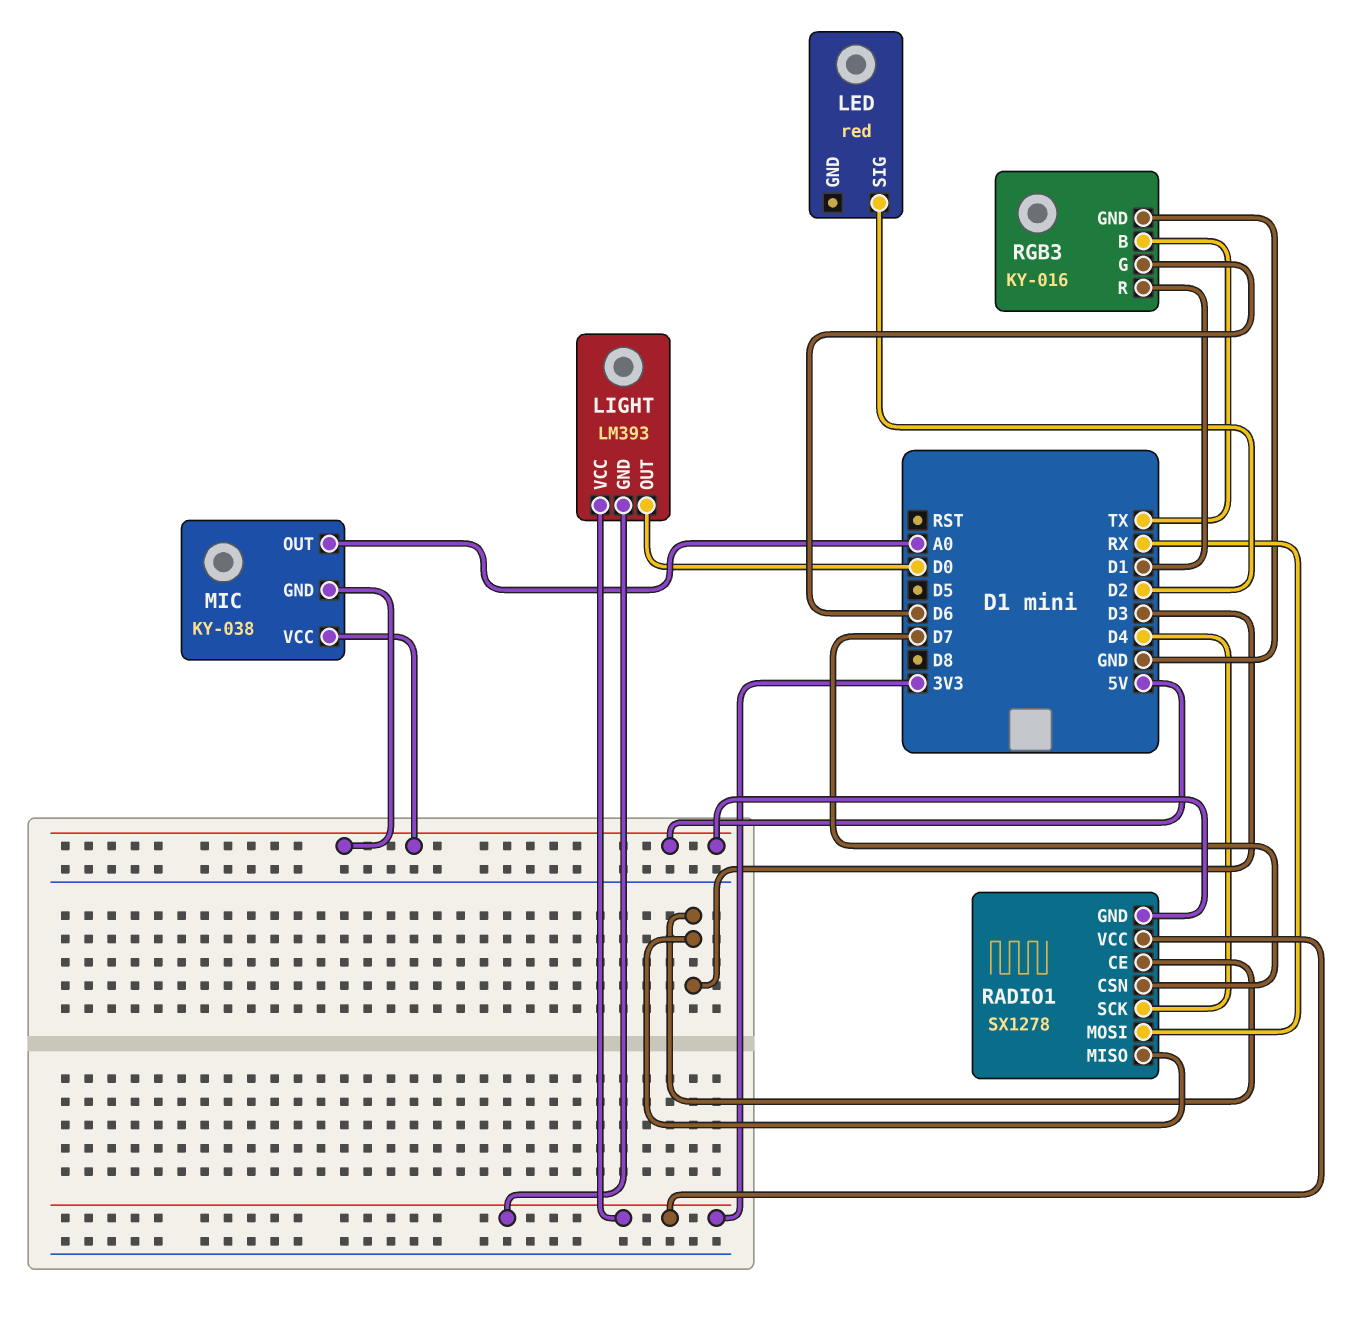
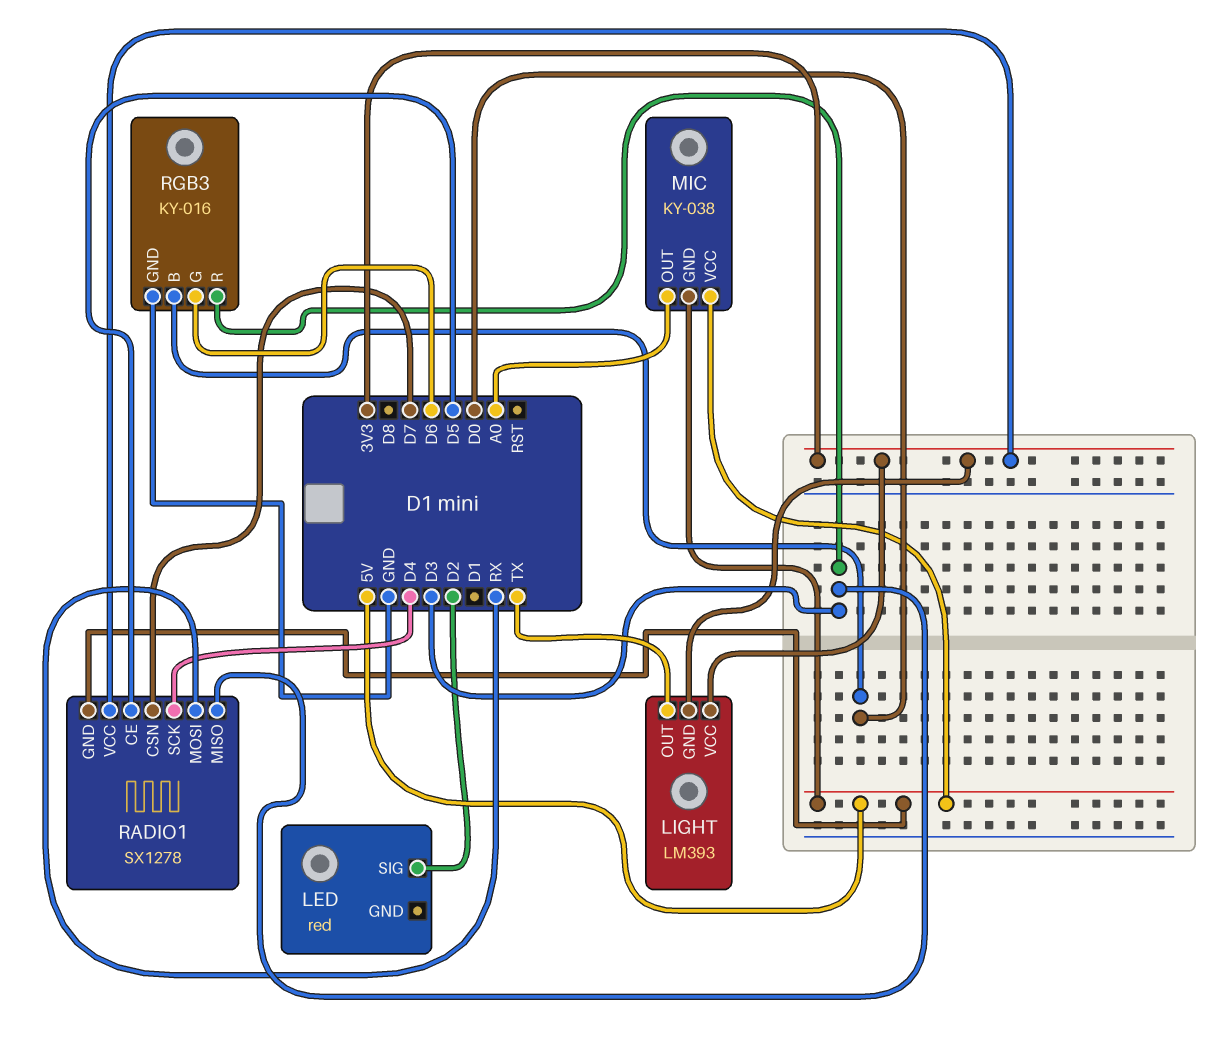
LIGHT pin OUT: D0 -> TX
RADIO1 pin CE: D3 -> D5
RGB3 pin B: TX -> D0
RGB3 pin R: D1 -> D3

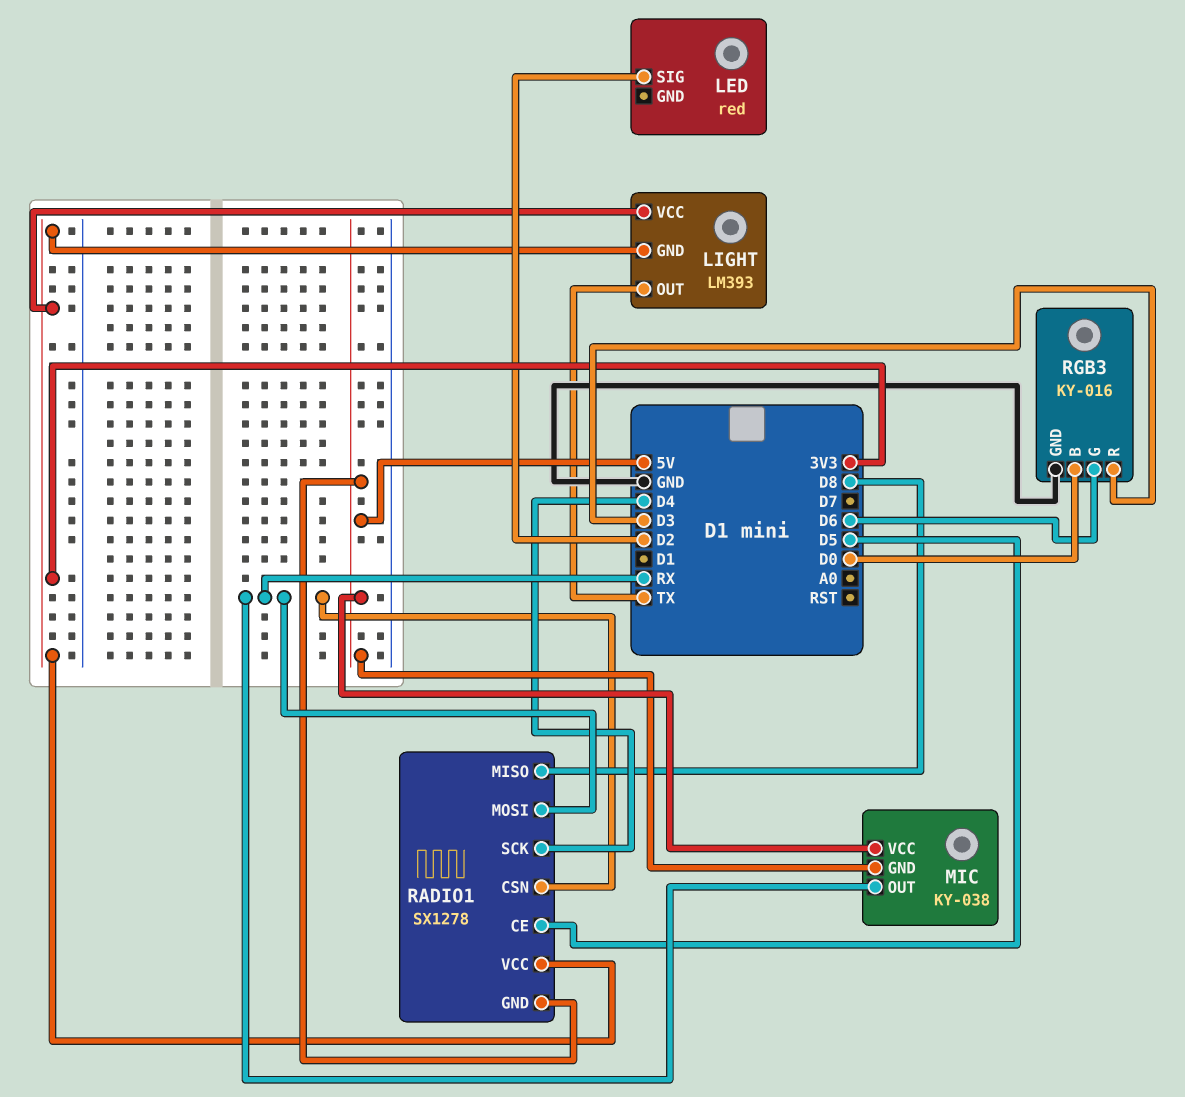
MIC pin OUT: A0 -> RX
RADIO1 pin CSN: D7 -> RX
RADIO1 pin MISO: D3 -> D8

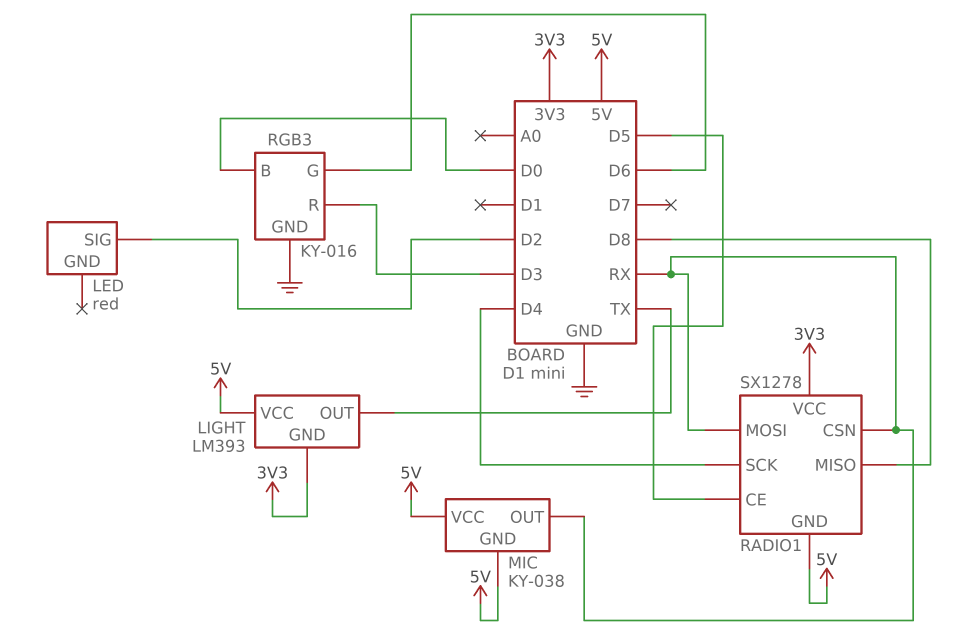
LIGHT pin VCC: 3V3 -> 5V

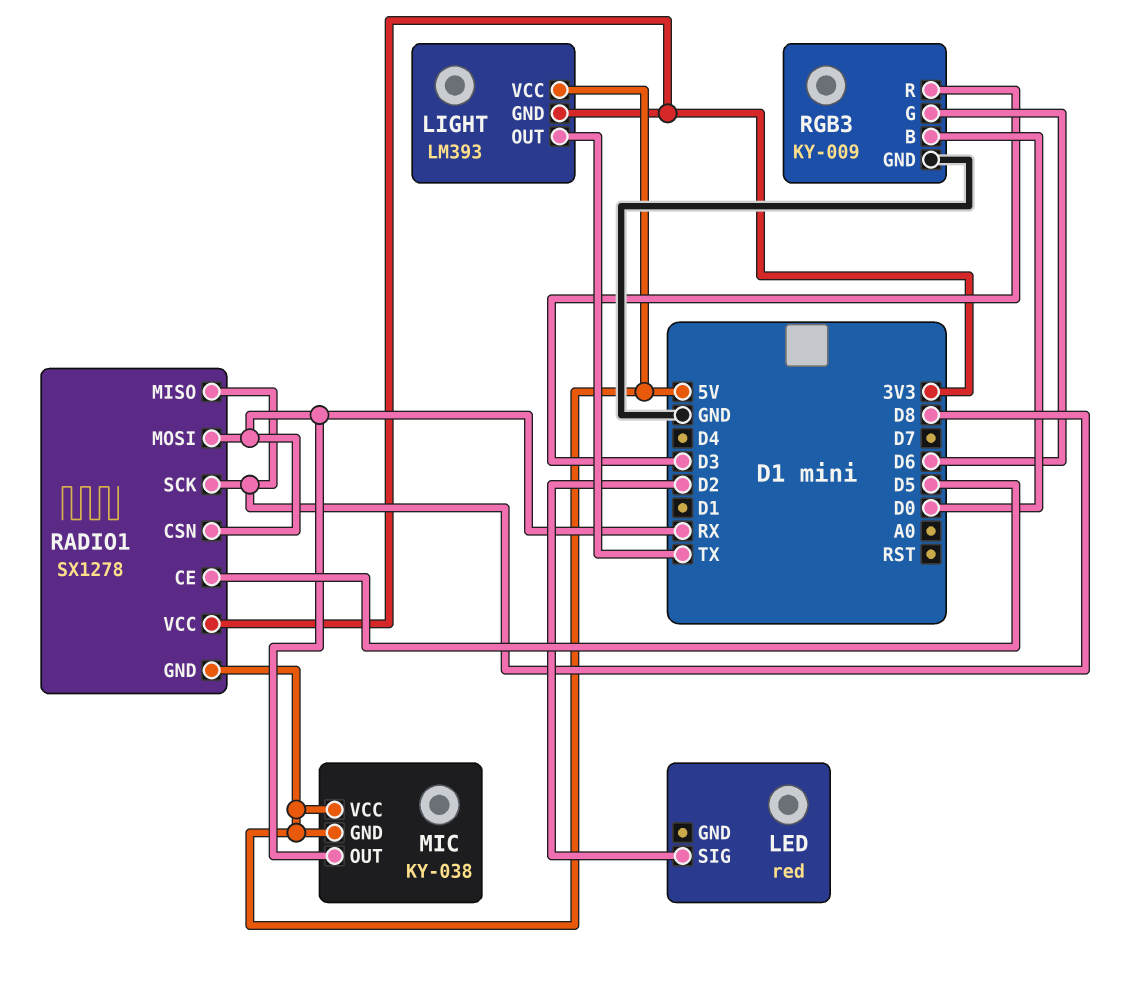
RADIO1 pin SCK: D4 -> D8
RGB3: KY-016 -> KY-009

